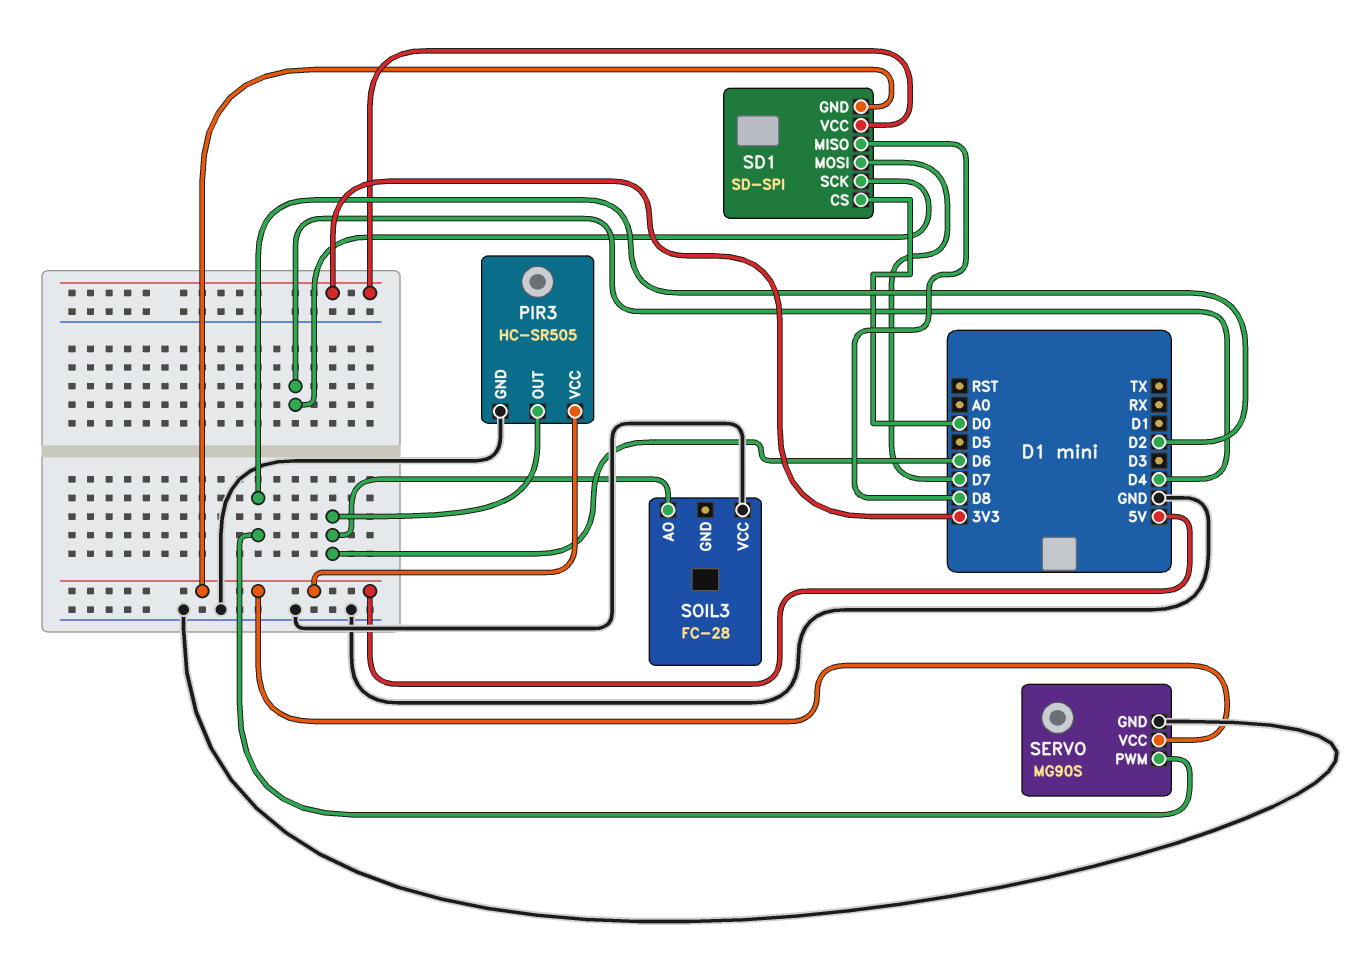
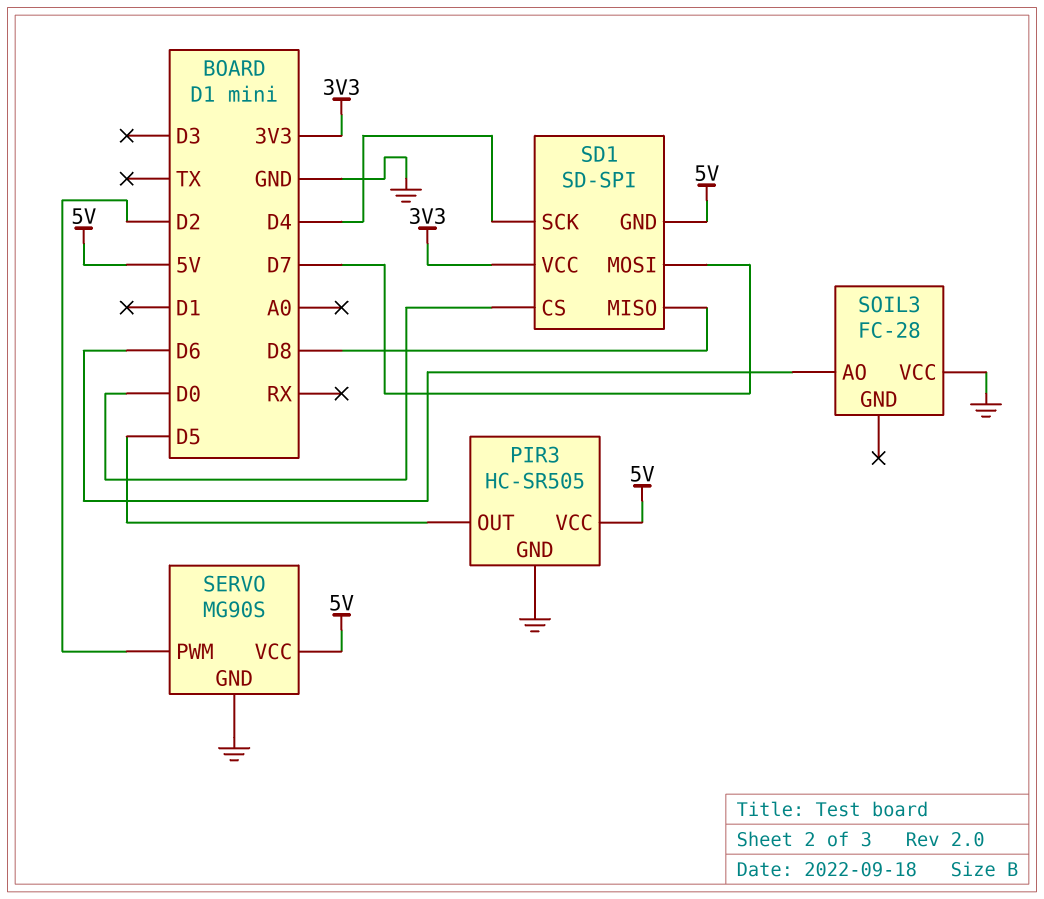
PIR3 pin OUT: D6 -> D5

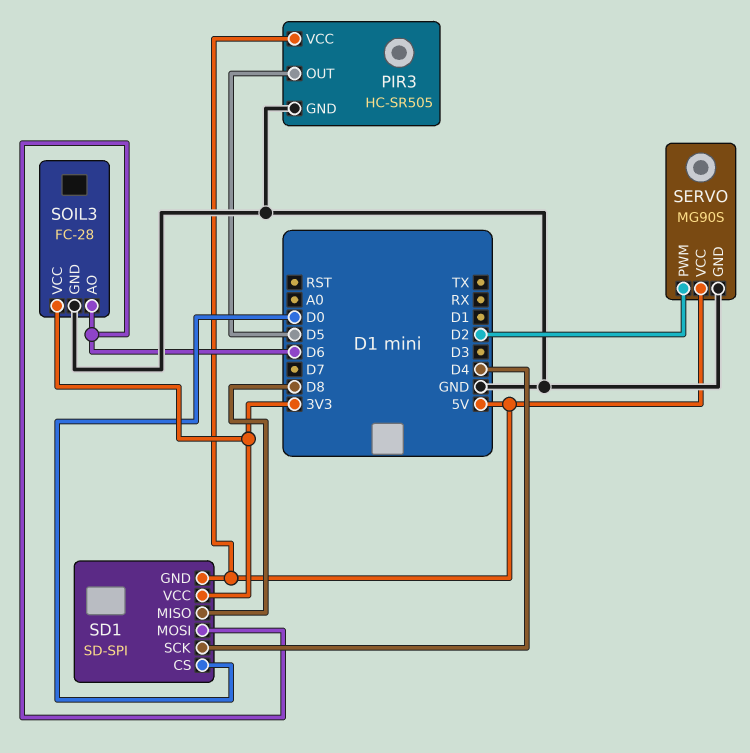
SD1 pin MOSI: D7 -> D6
SOIL3 pin GND: none -> GND
SOIL3 pin VCC: GND -> 3V3

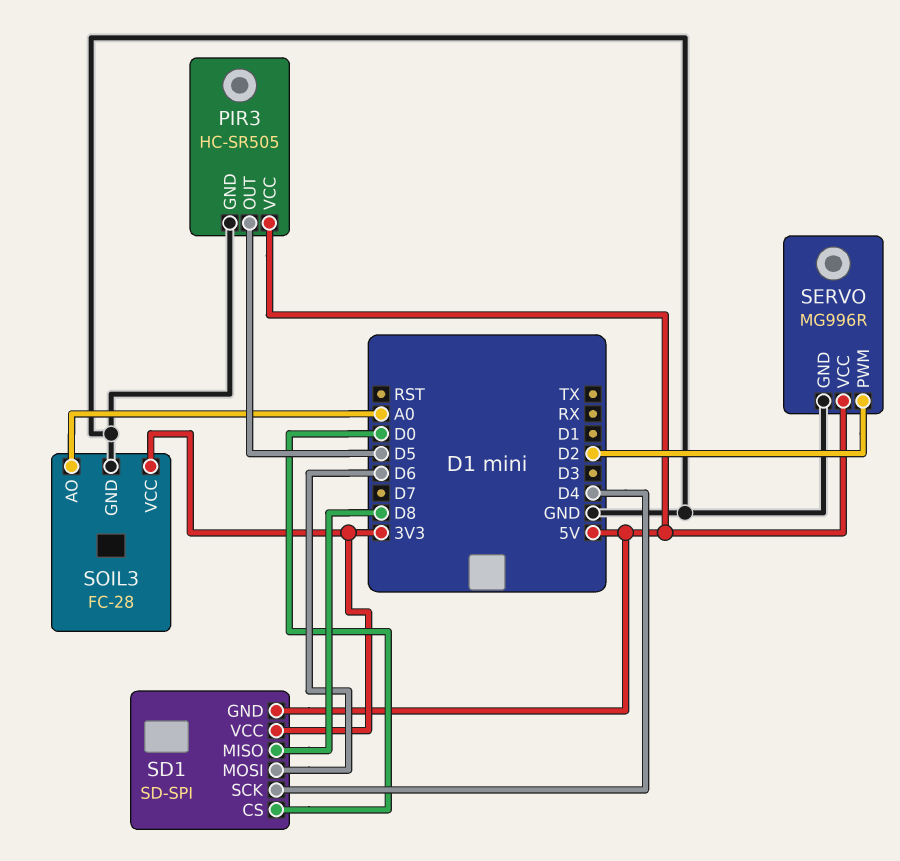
SERVO: MG90S -> MG996R
SOIL3 pin AO: D6 -> A0

